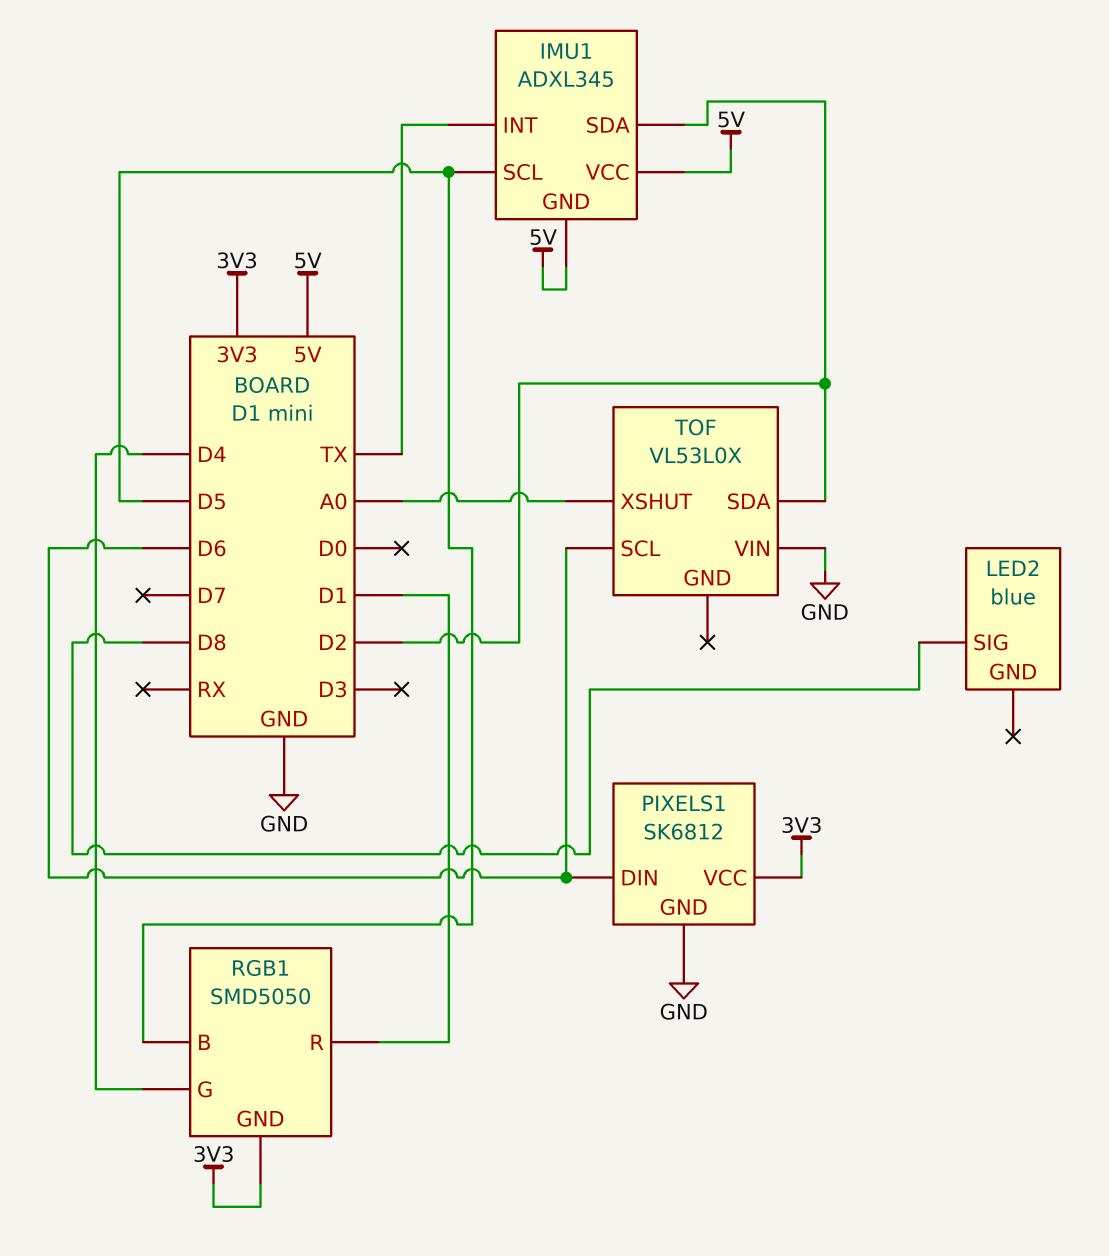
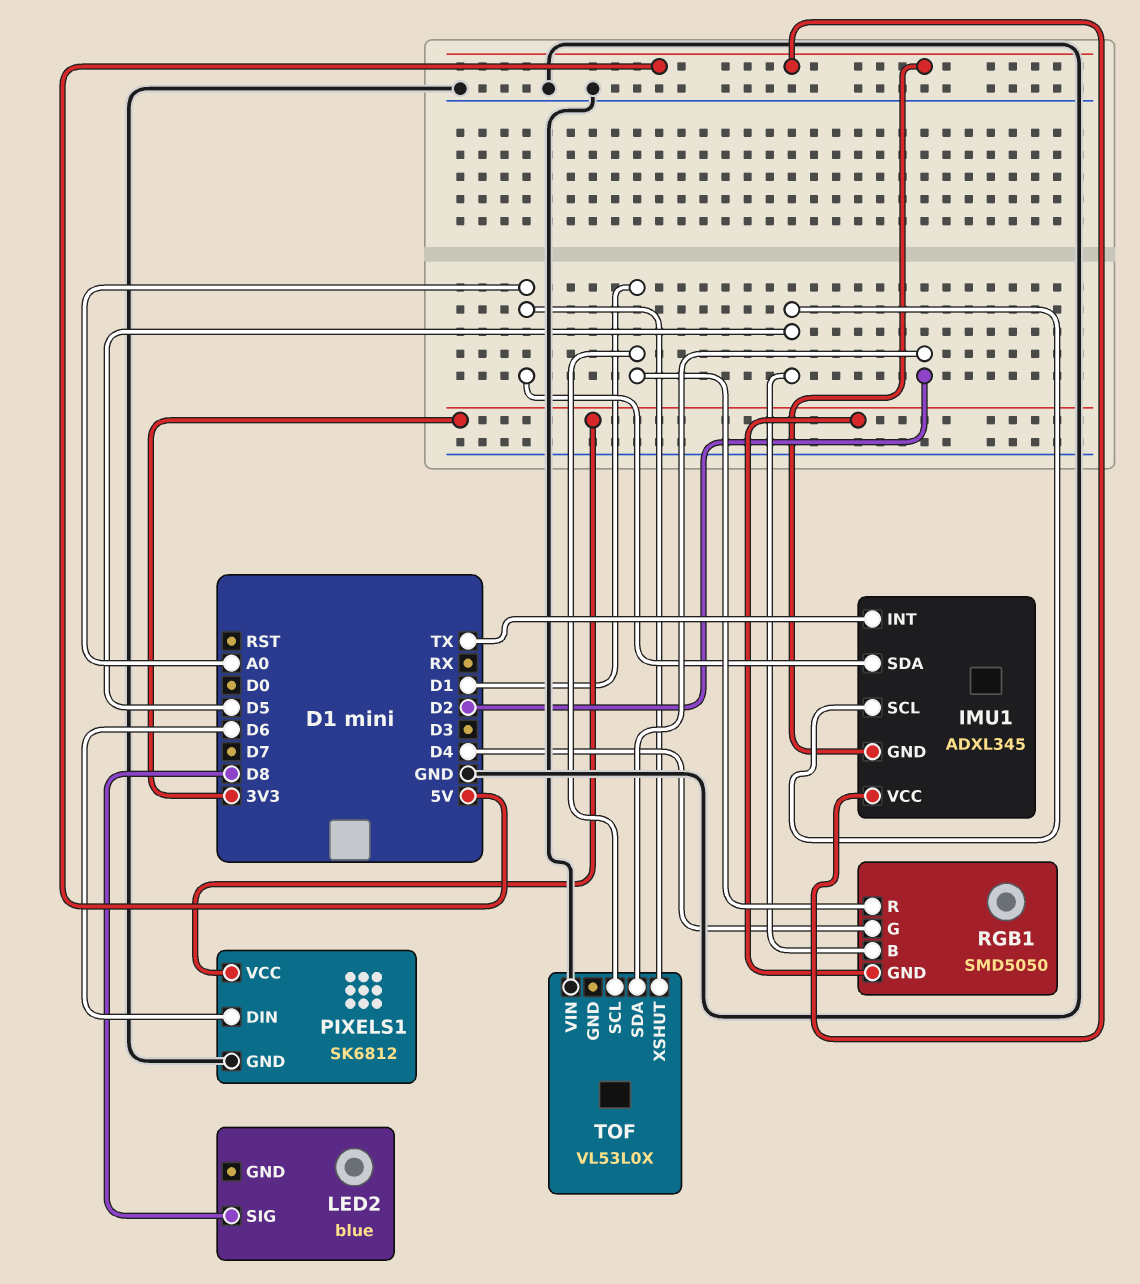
IMU1 pin SDA: D2 -> A0
TOF pin SCL: D6 -> D1

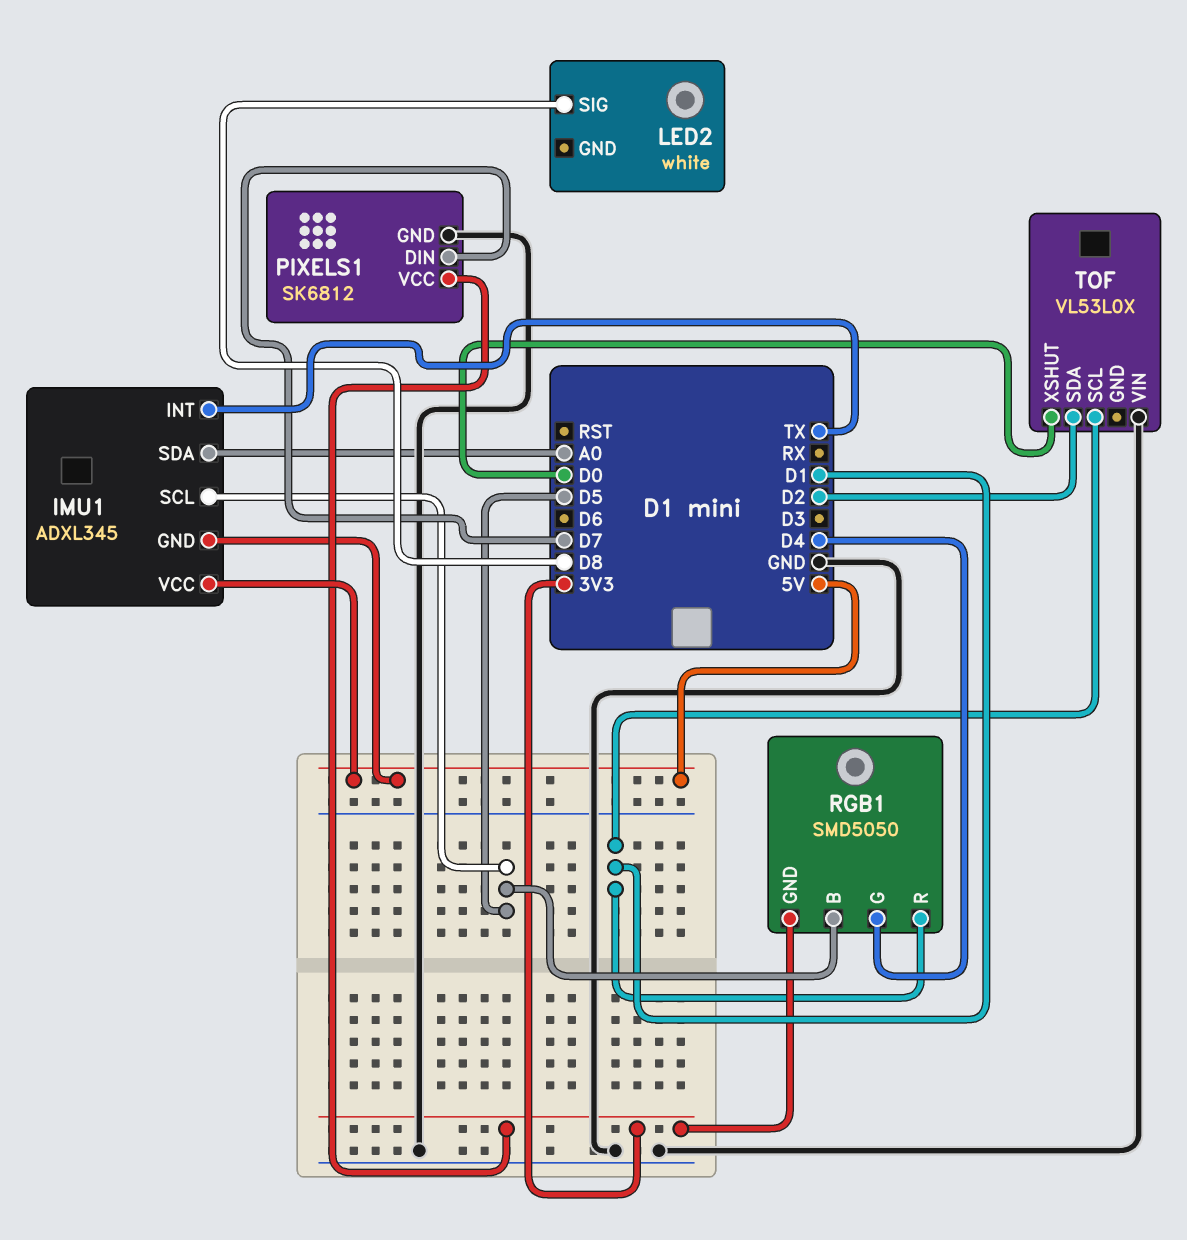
LED2: blue -> white
PIXELS1 pin DIN: D6 -> D7
TOF pin XSHUT: A0 -> D0

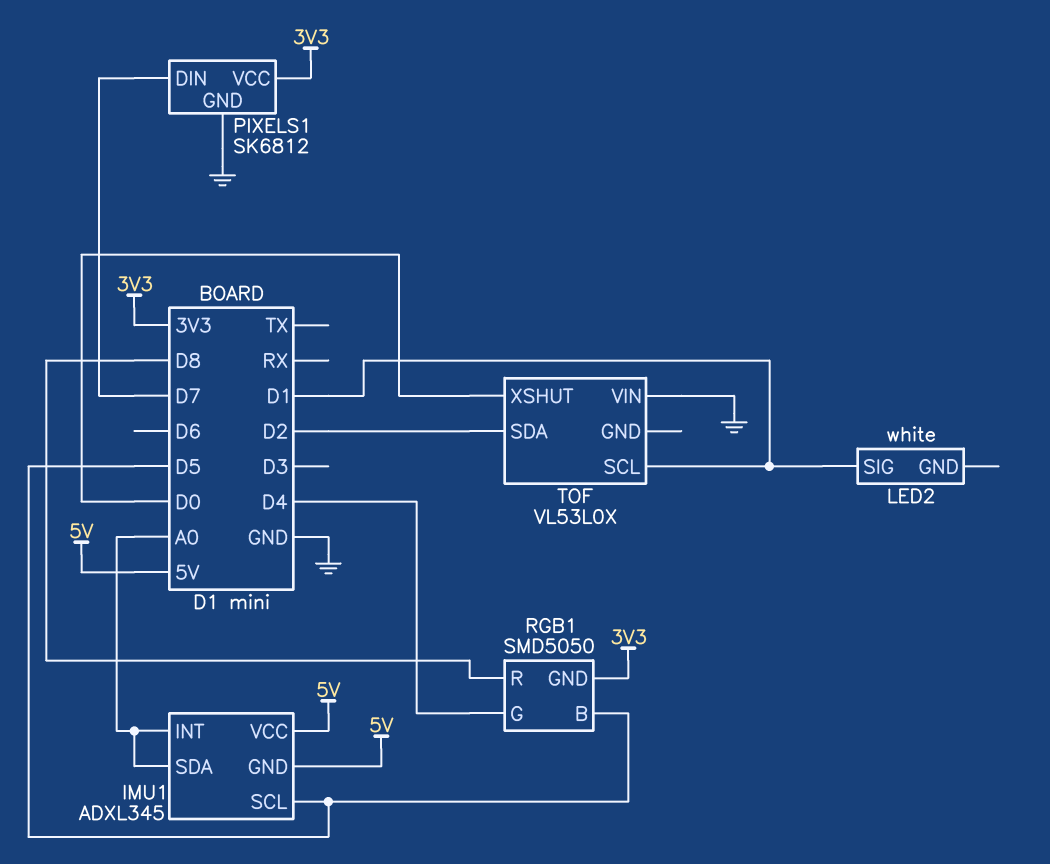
IMU1 pin INT: TX -> A0
LED2 pin SIG: D8 -> D1
RGB1 pin R: D1 -> D8

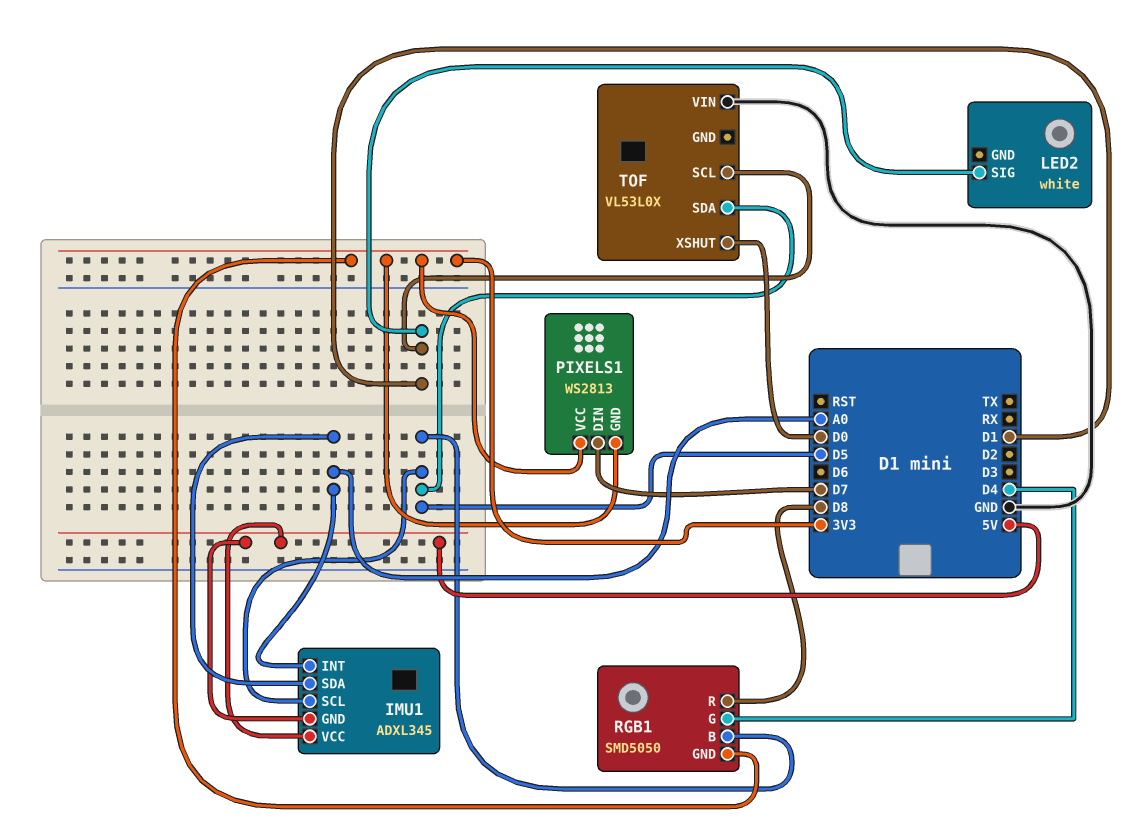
PIXELS1: SK6812 -> WS2813
PIXELS1 pin GND: GND -> 3V3
TOF pin SDA: D2 -> D5

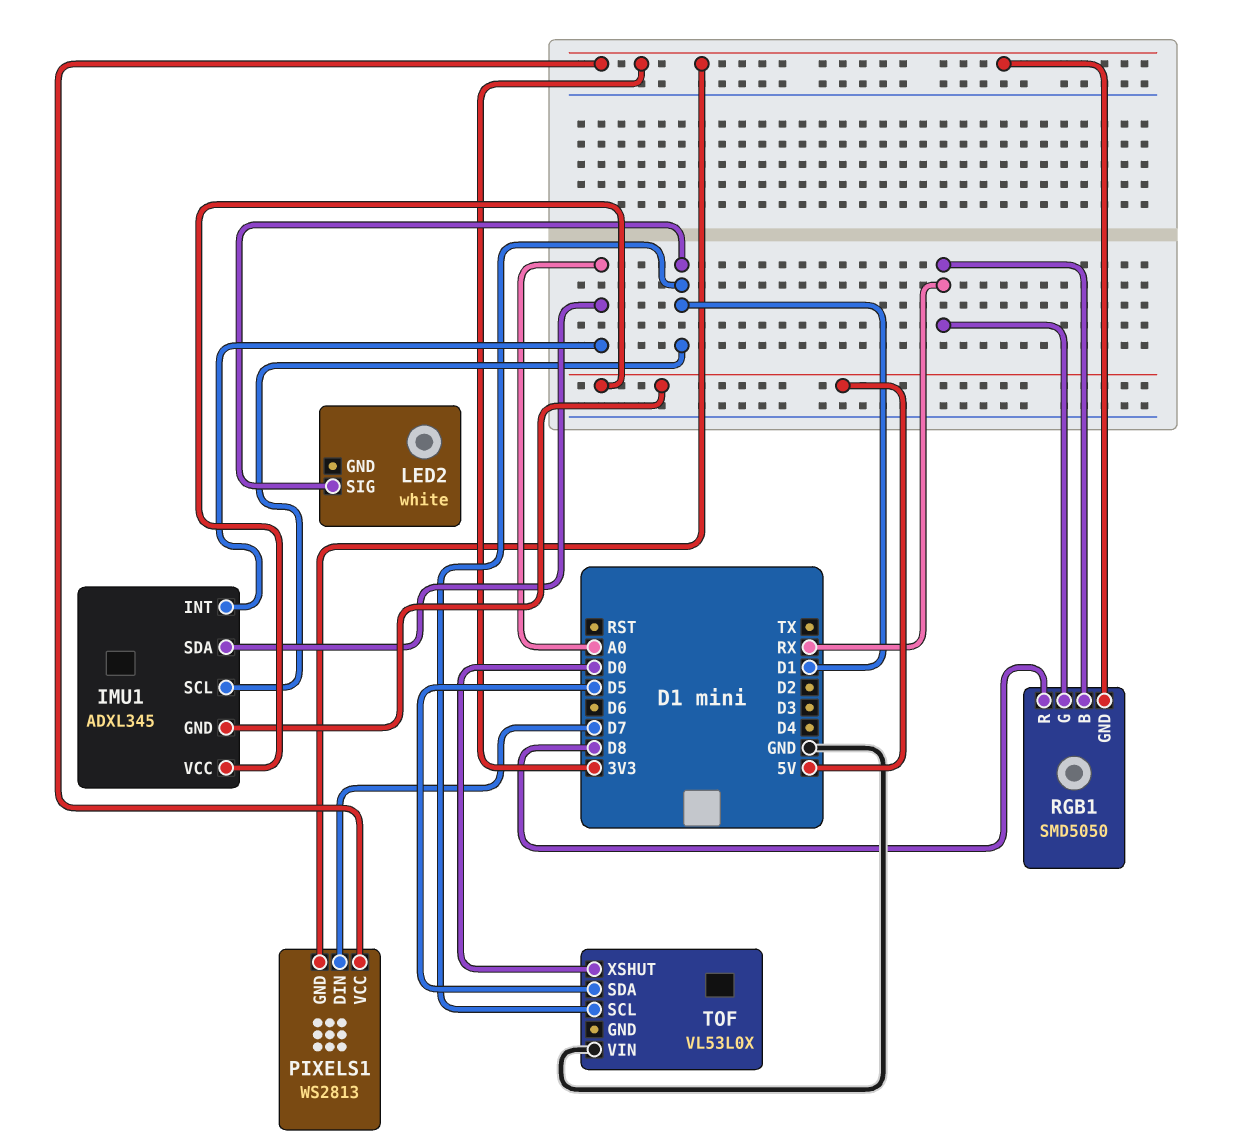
IMU1 pin SCL: D5 -> D1
RGB1 pin B: D5 -> RX
RGB1 pin G: D4 -> RX

